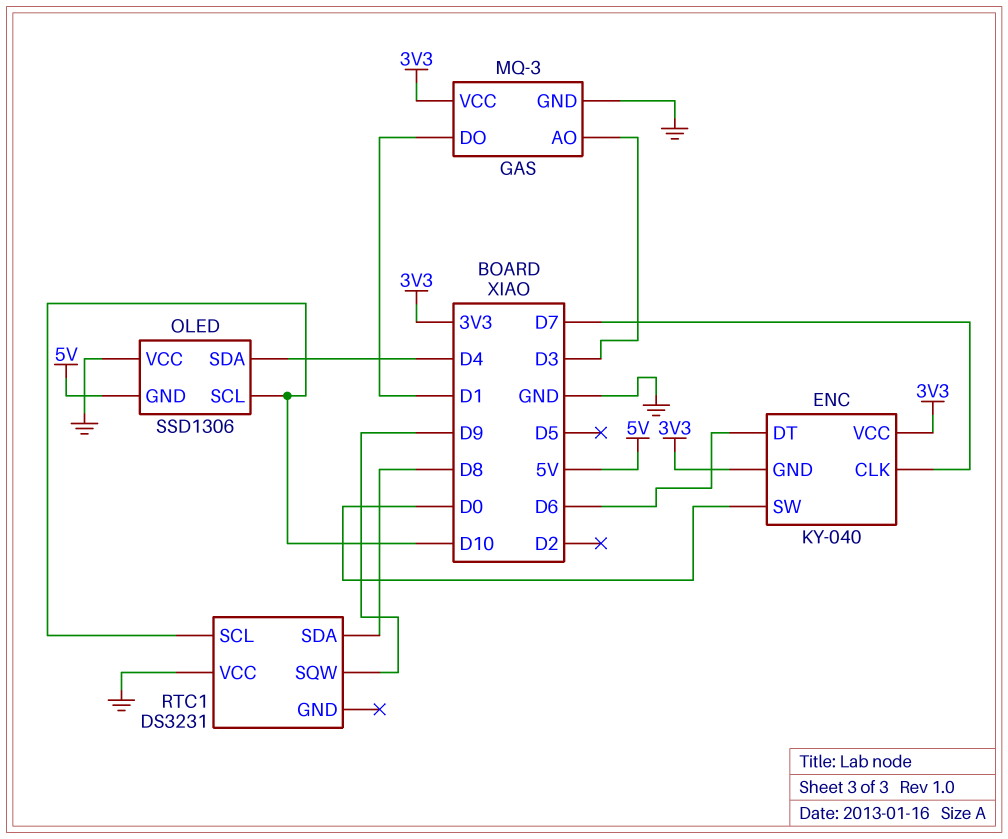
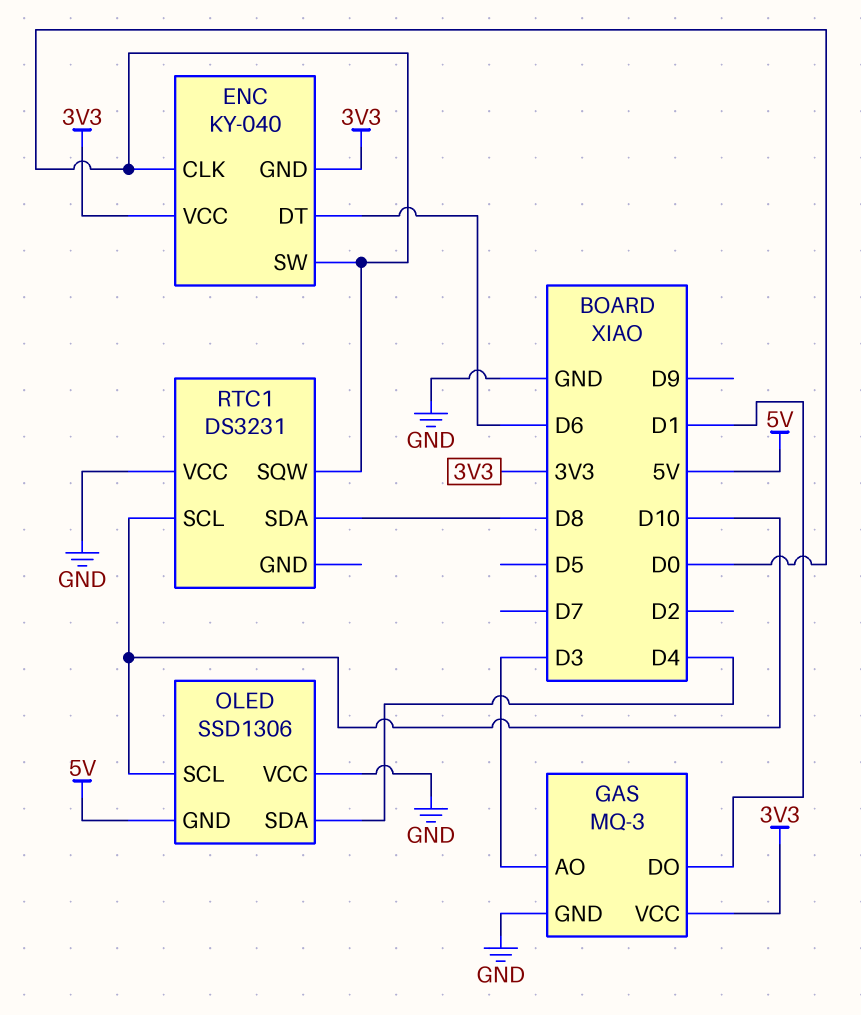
ENC pin CLK: D7 -> D0
RTC1 pin SQW: D9 -> D0

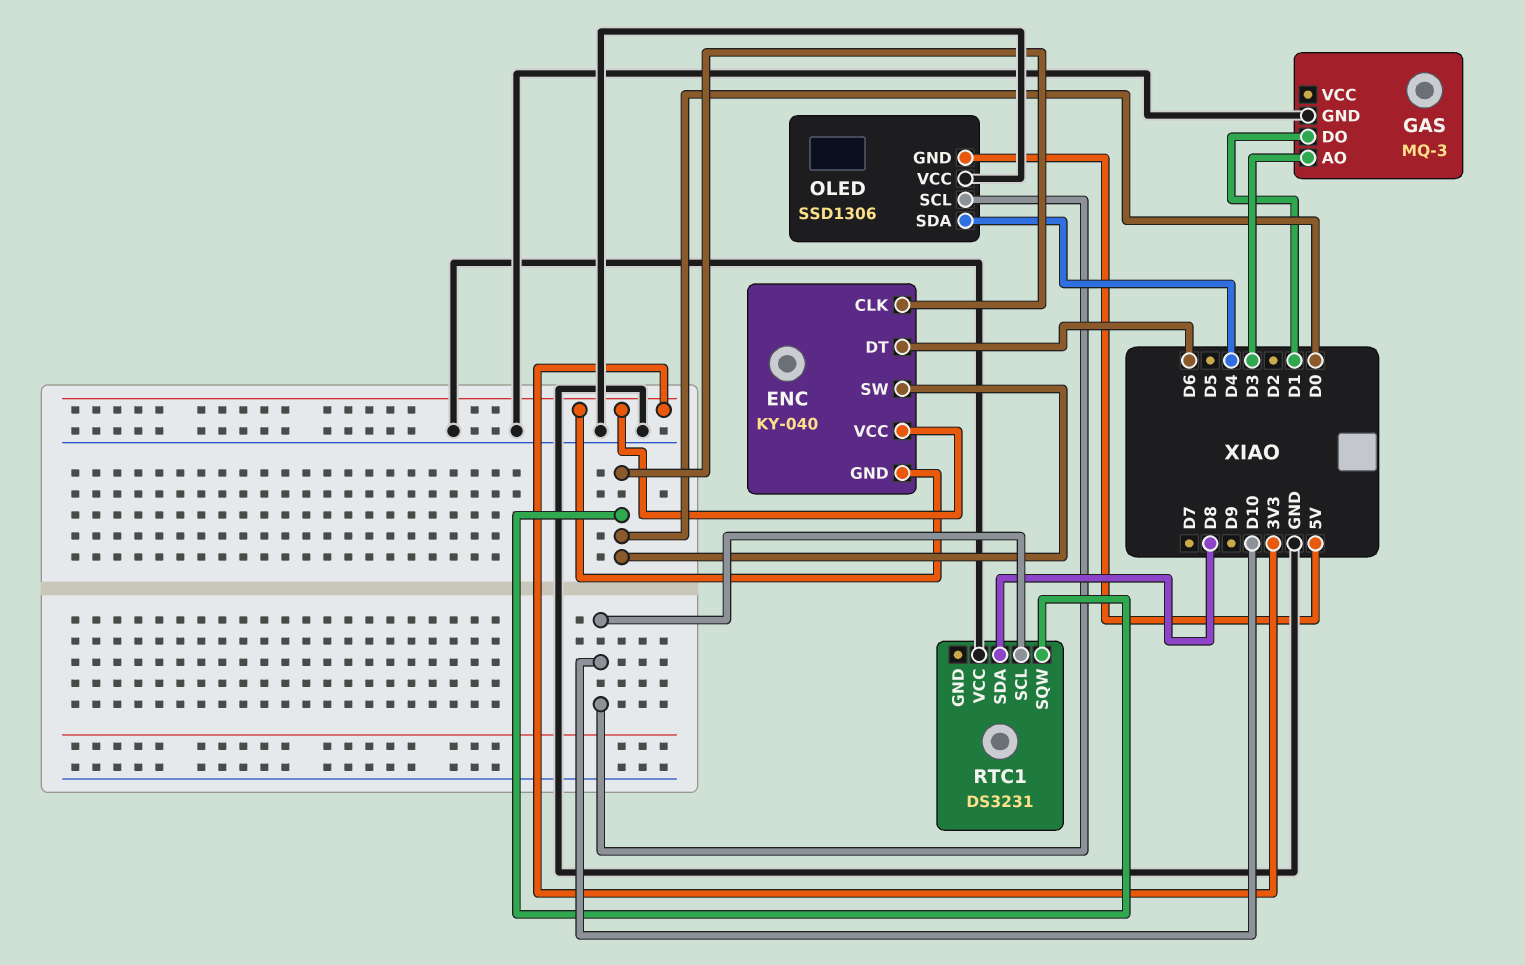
GAS pin VCC: 3V3 -> none

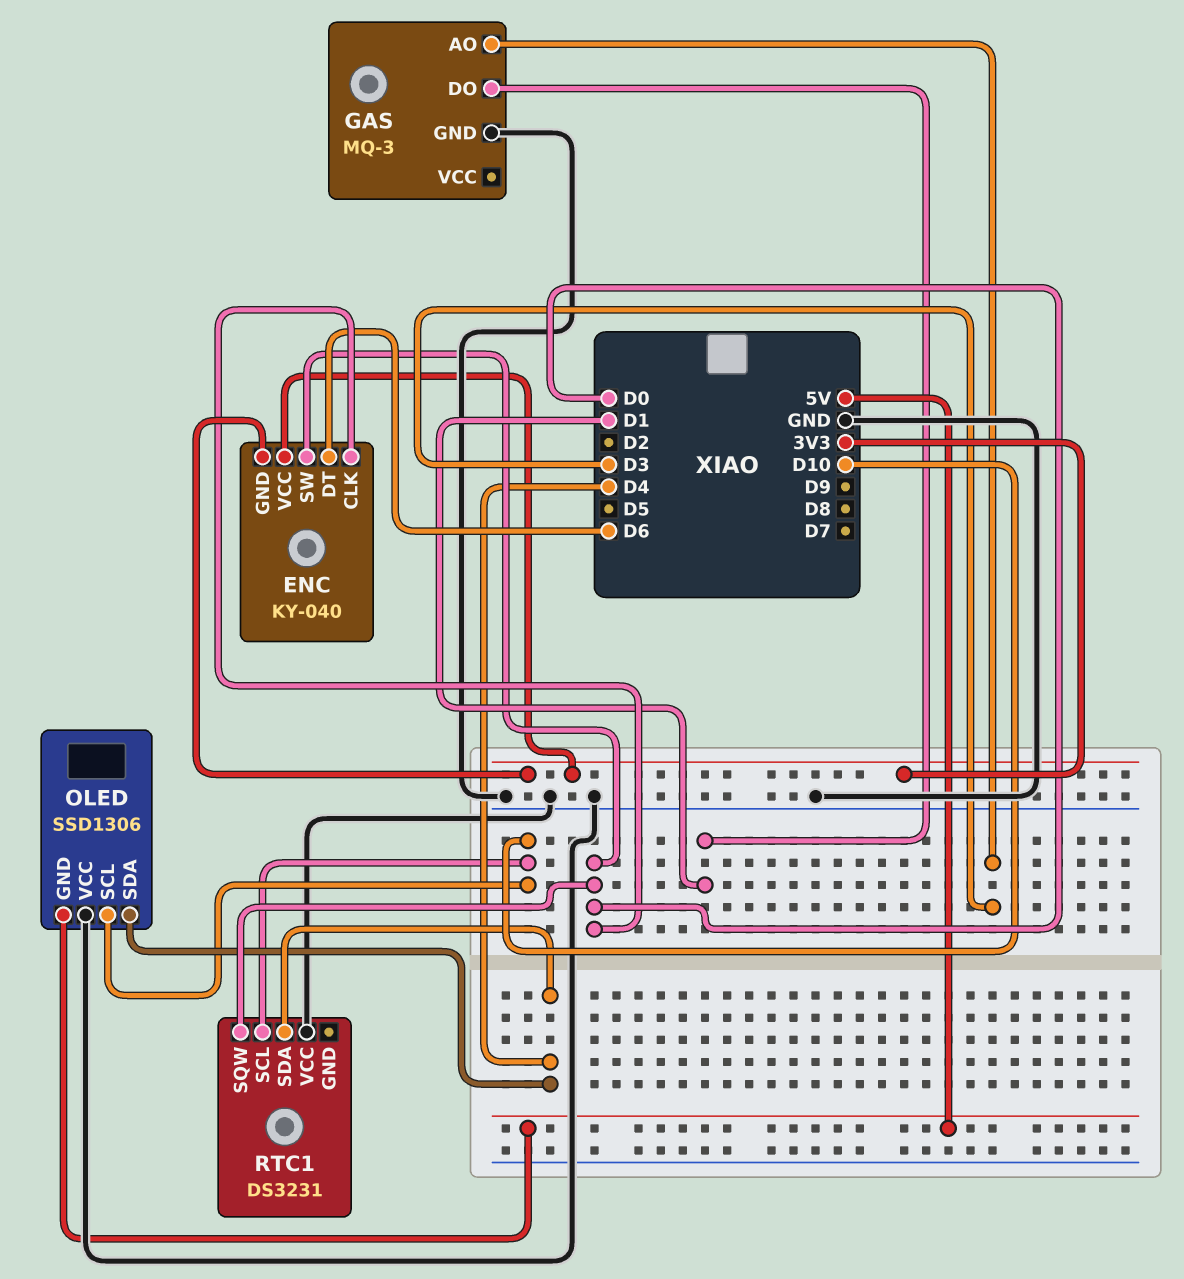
RTC1 pin SDA: D8 -> D4

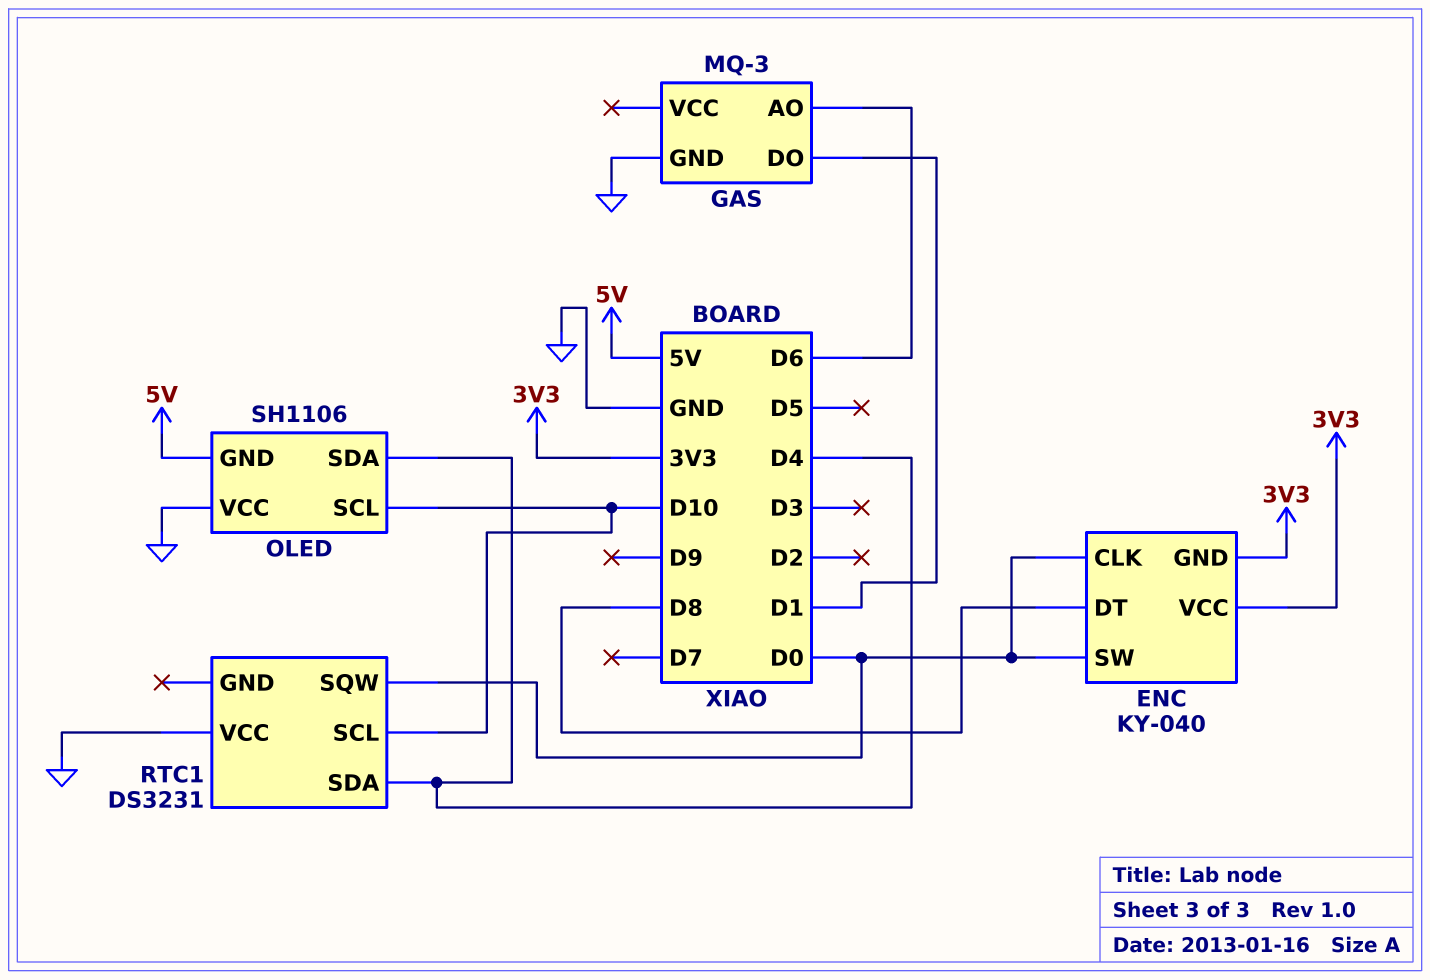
ENC pin DT: D6 -> D8
GAS pin AO: D3 -> D6
OLED: SSD1306 -> SH1106

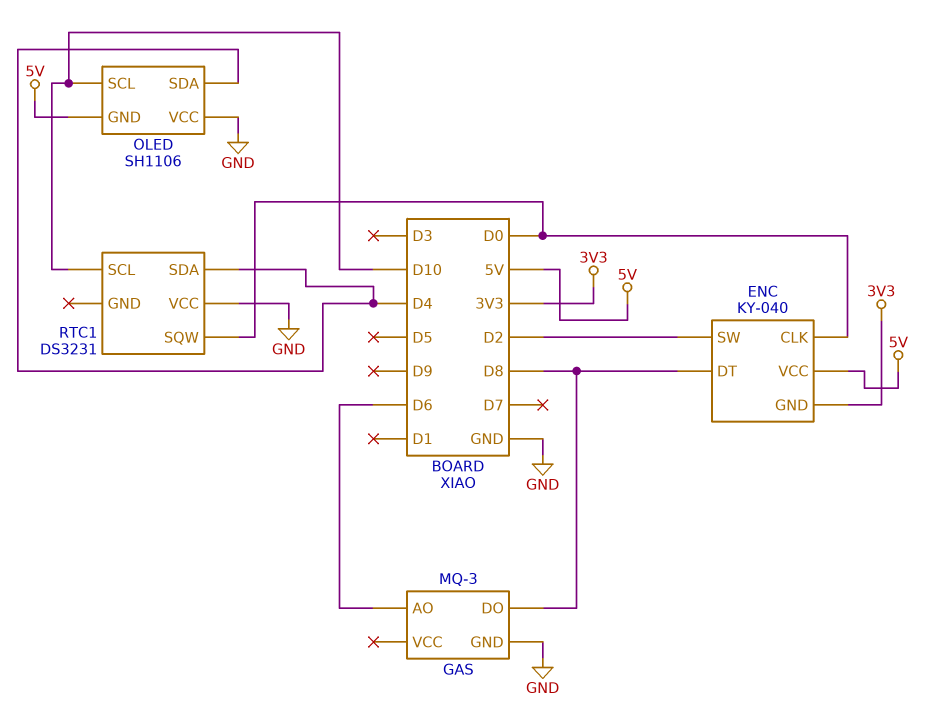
ENC pin SW: D0 -> D2
ENC pin VCC: 3V3 -> 5V
GAS pin DO: D1 -> D8

